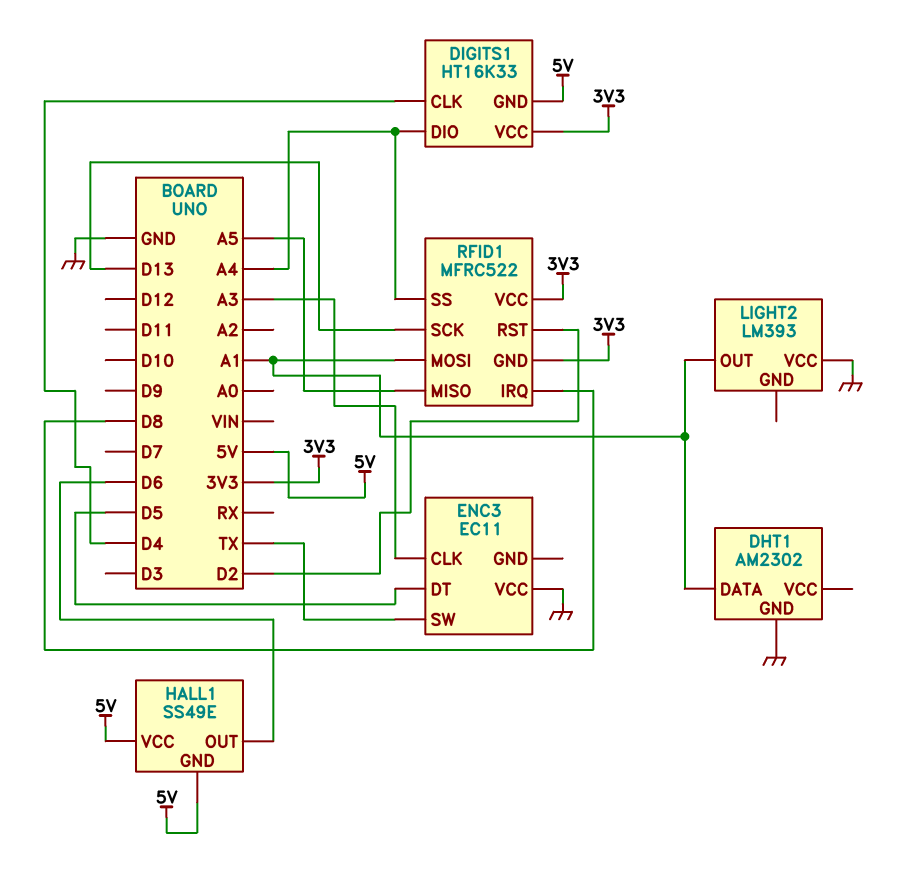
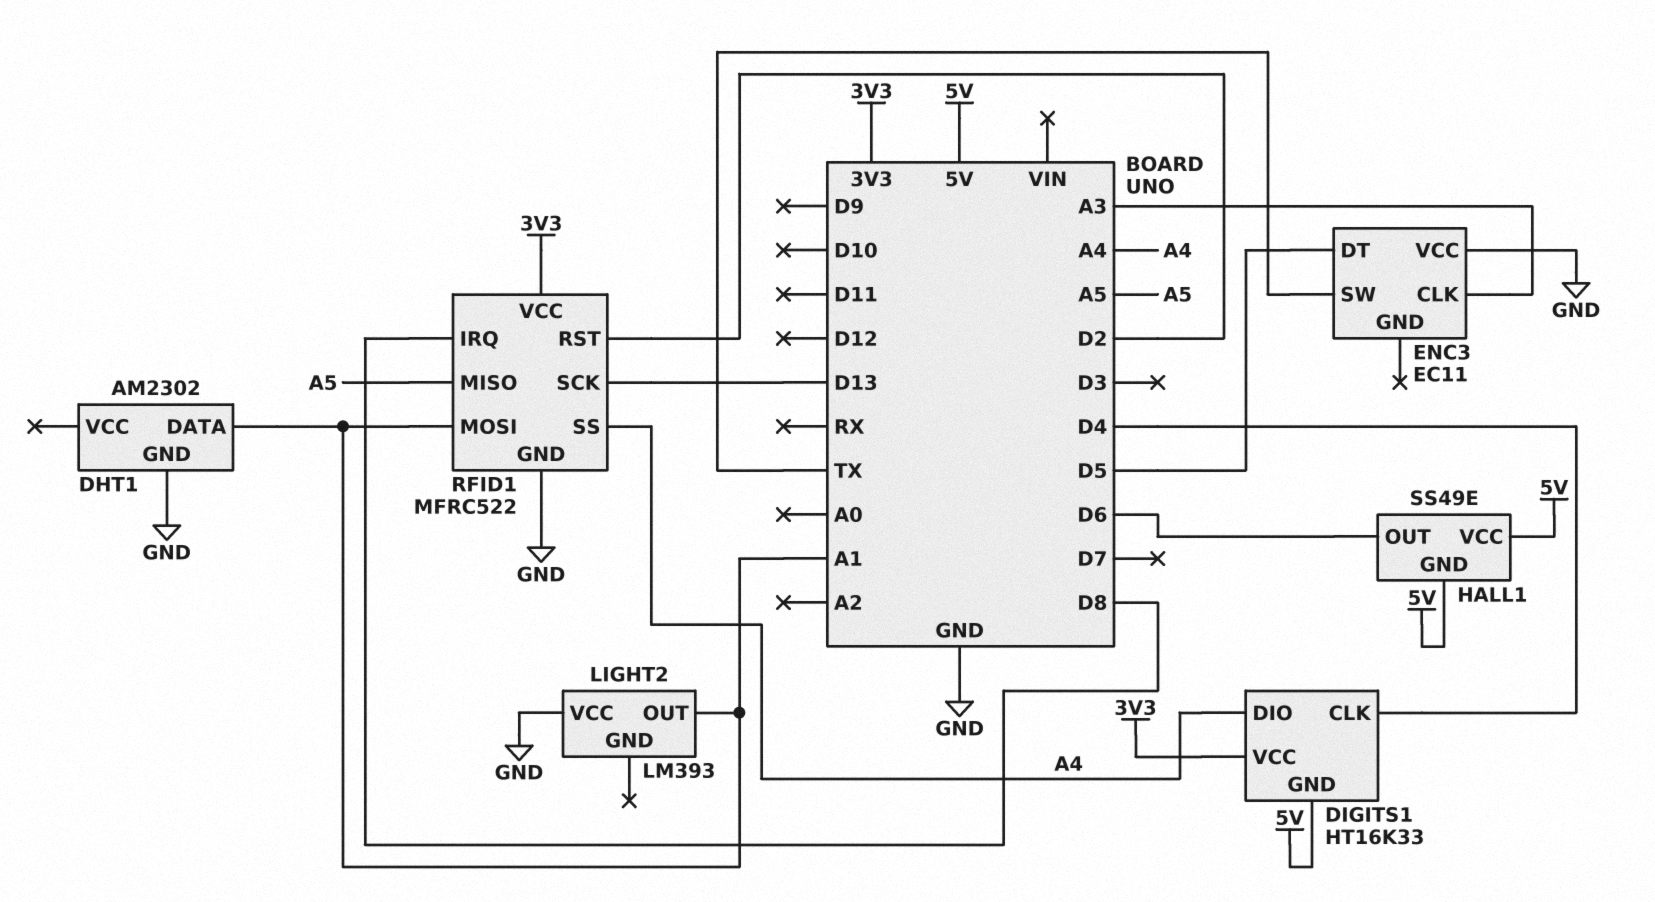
RFID1 pin GND: 3V3 -> GND

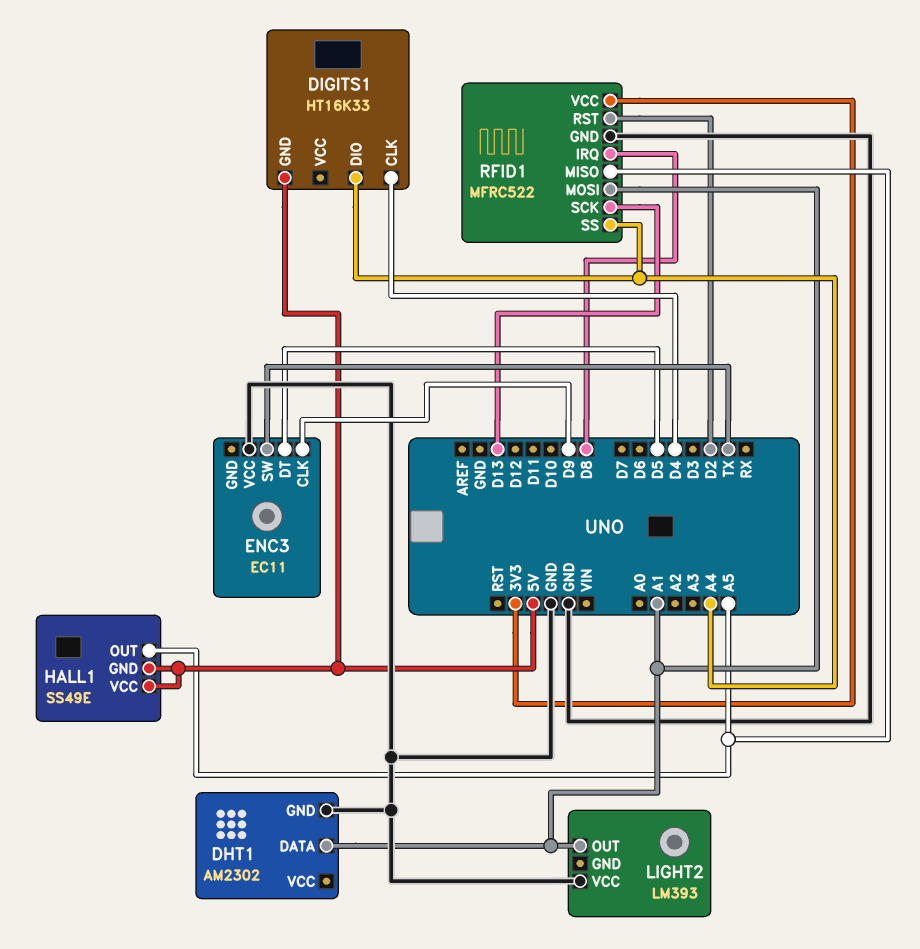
DIGITS1 pin VCC: 3V3 -> none
ENC3 pin CLK: A3 -> D9
HALL1 pin OUT: D6 -> A5

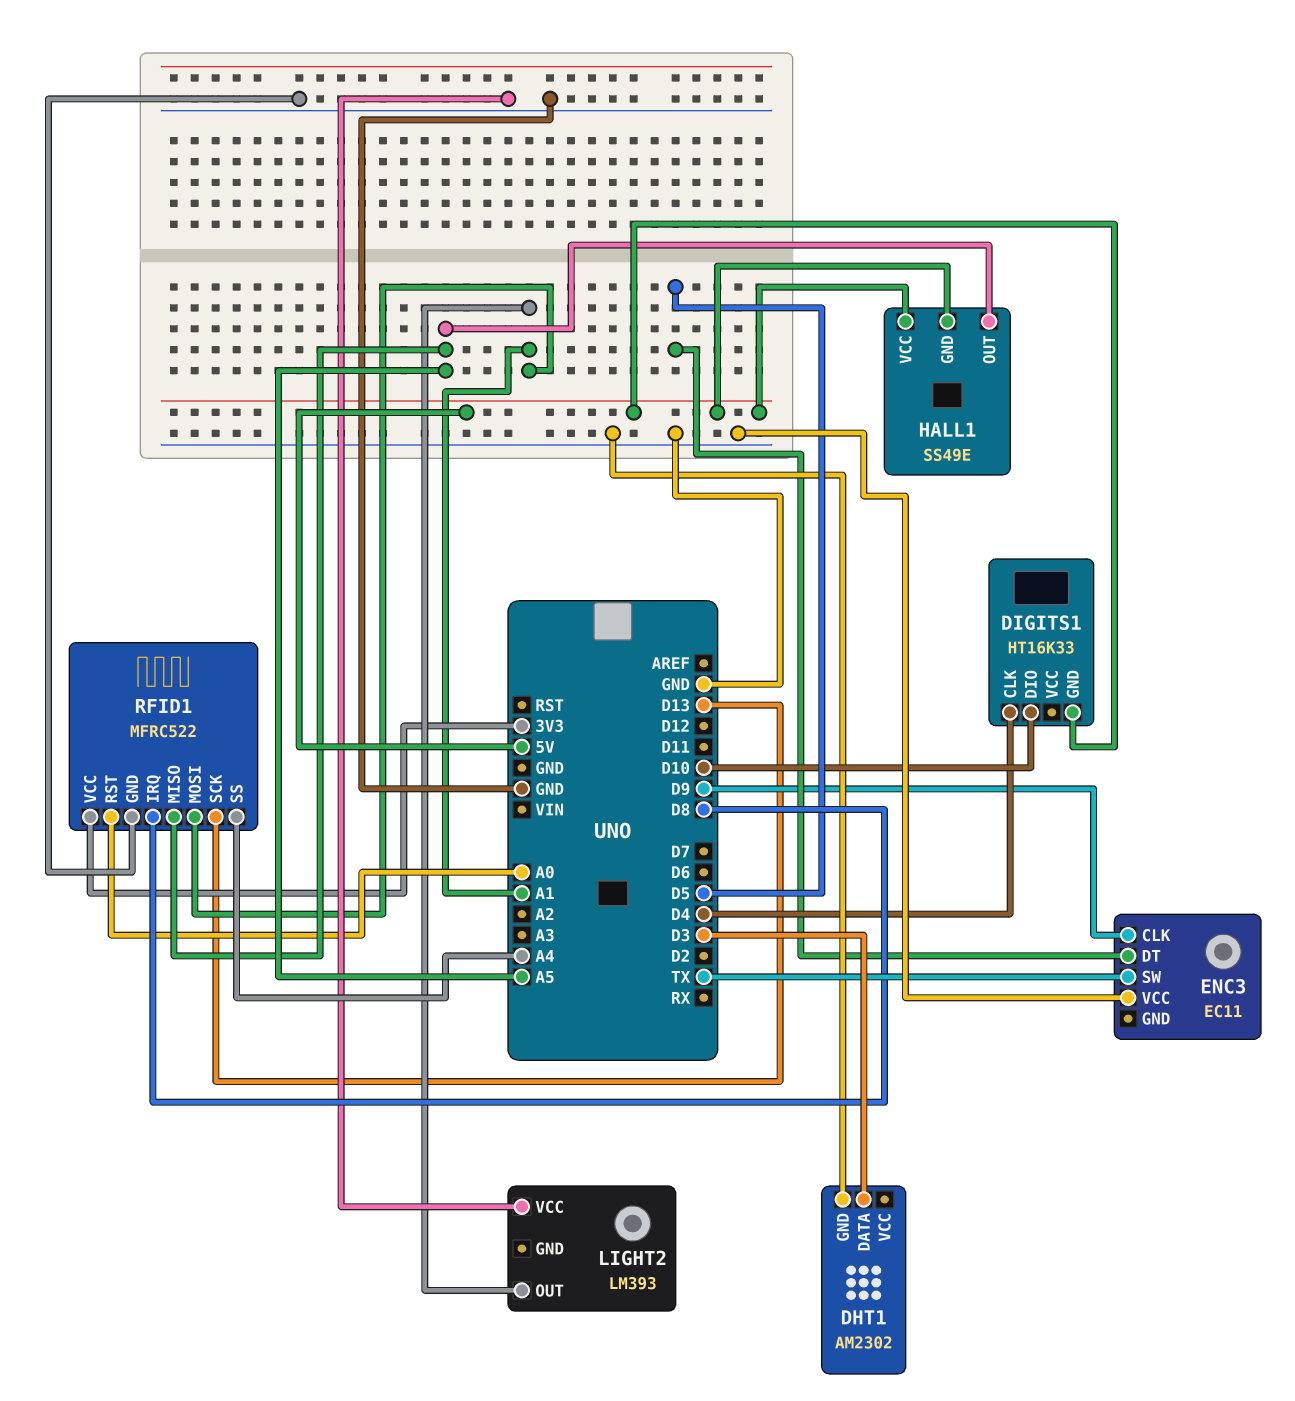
DHT1 pin DATA: A1 -> D3
DIGITS1 pin DIO: A4 -> D10
RFID1 pin RST: D2 -> A0

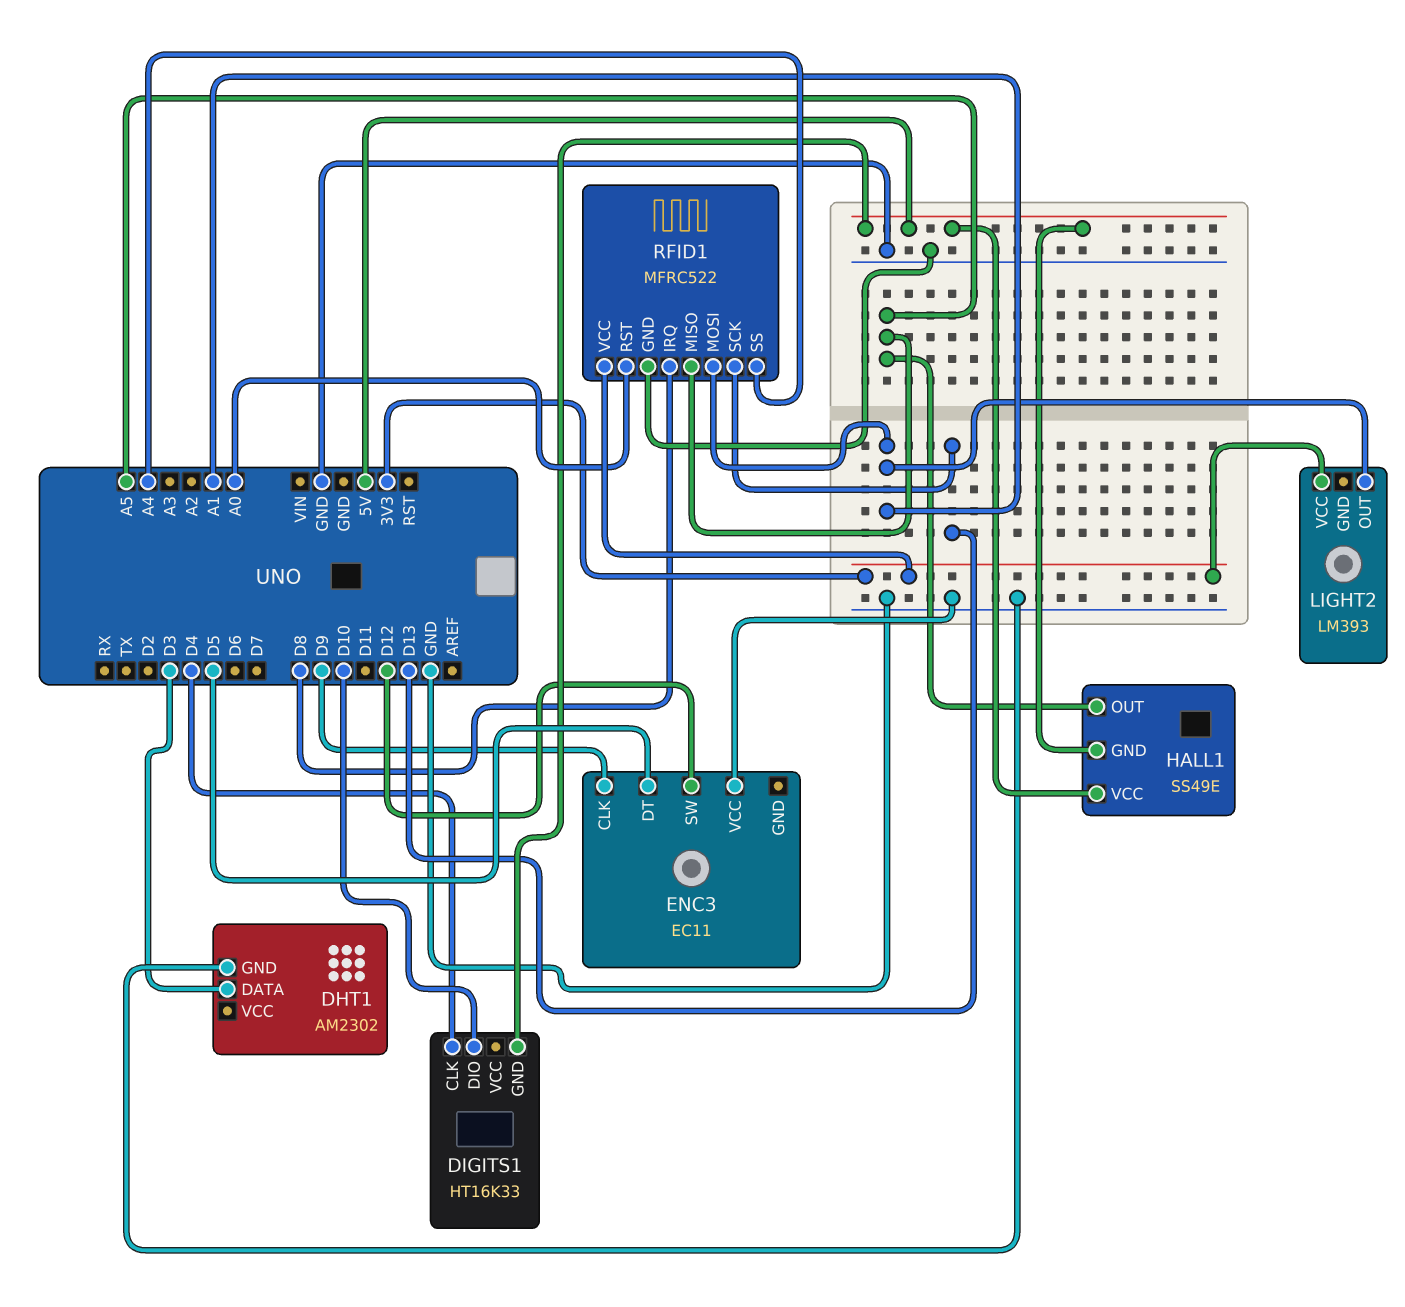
ENC3 pin SW: TX -> D12
LIGHT2 pin VCC: GND -> 3V3

